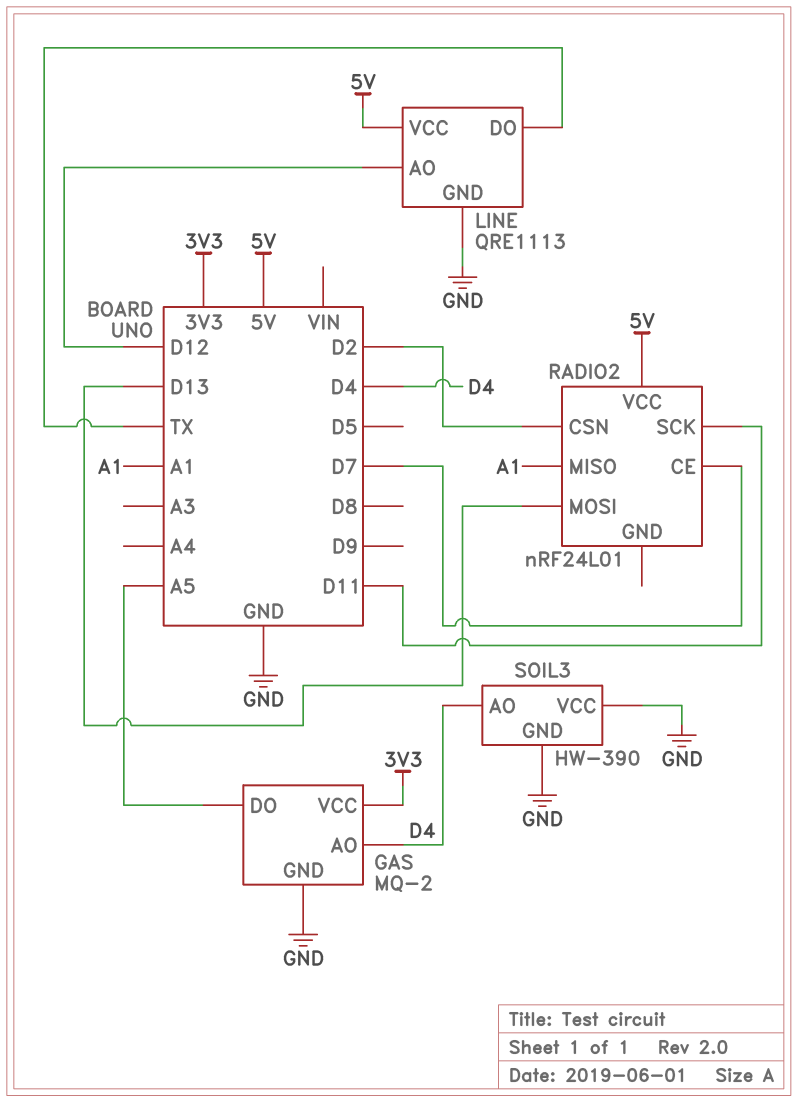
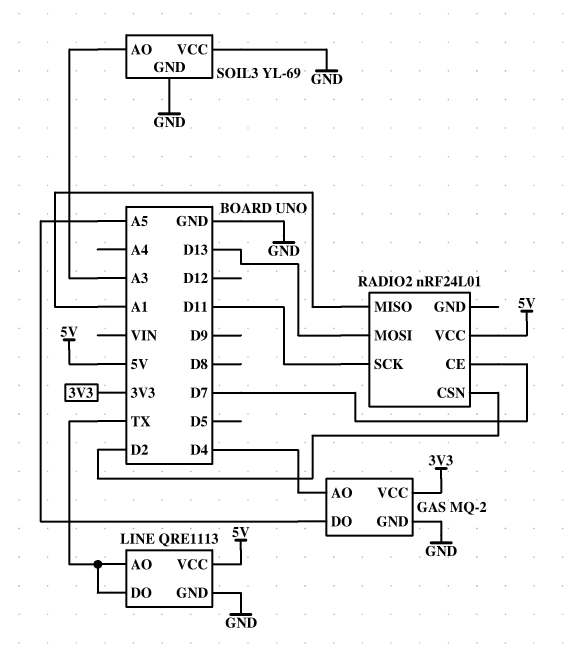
LINE pin AO: D12 -> TX
SOIL3: HW-390 -> YL-69
SOIL3 pin AO: D4 -> A3

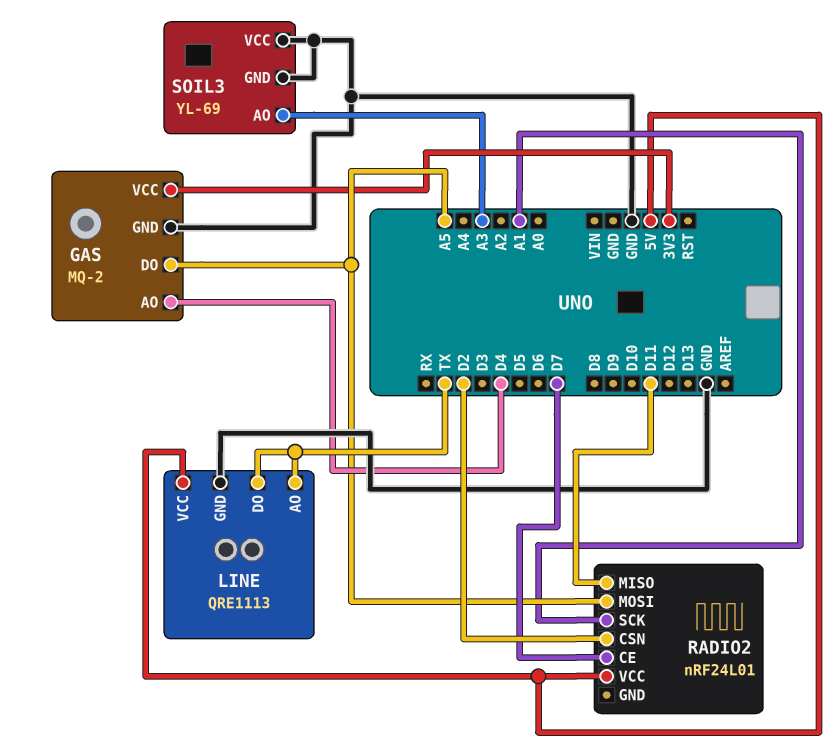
RADIO2 pin MISO: A1 -> D11
RADIO2 pin MOSI: D13 -> A5
RADIO2 pin SCK: D11 -> A1

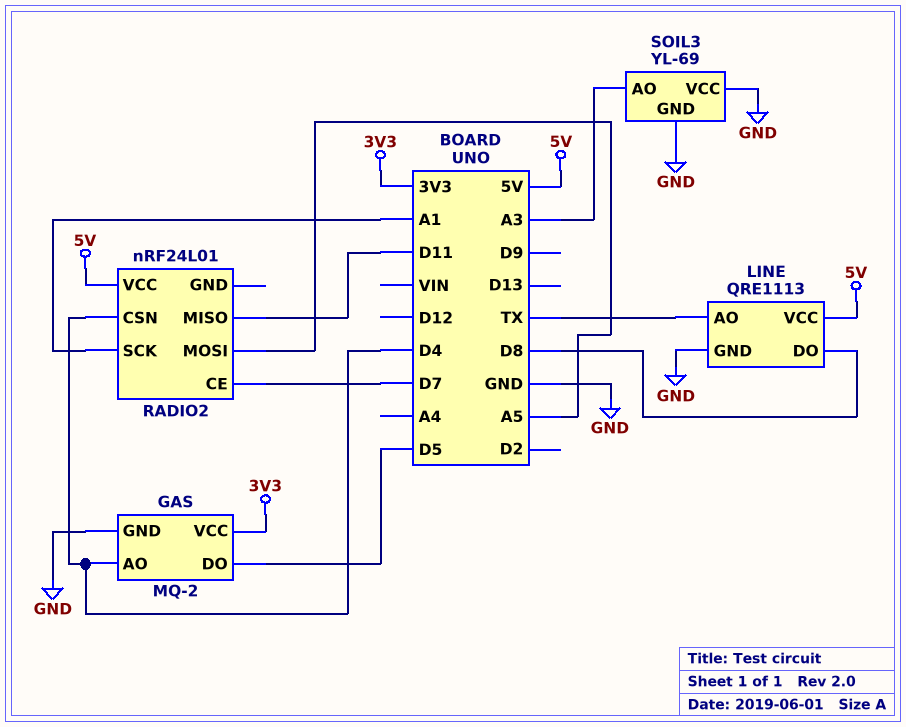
GAS pin DO: A5 -> D5
LINE pin DO: TX -> D8
RADIO2 pin CSN: D2 -> D4

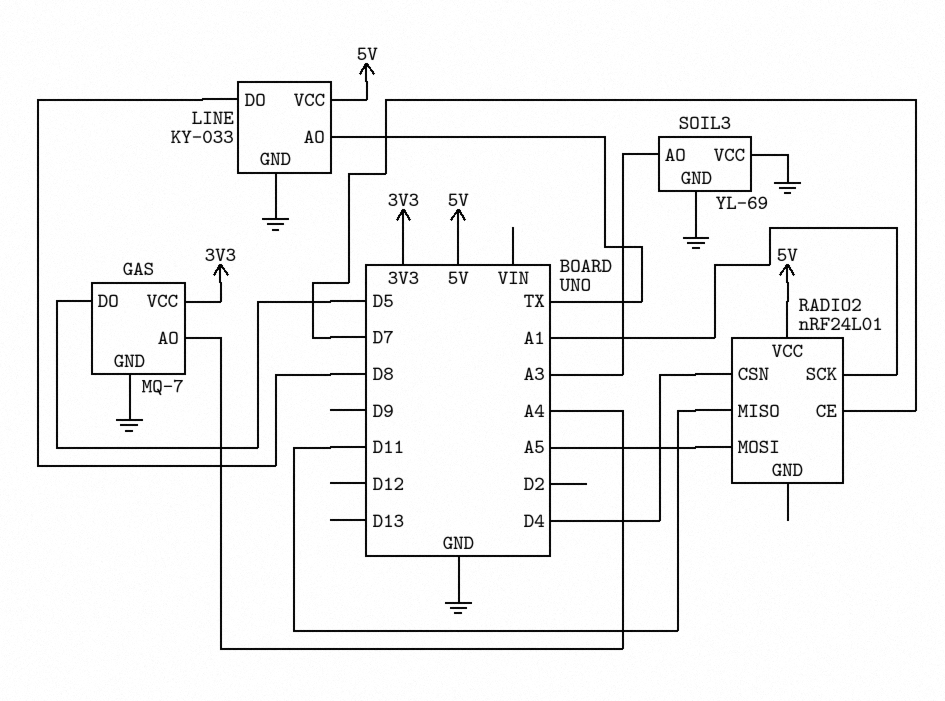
GAS: MQ-2 -> MQ-7
GAS pin AO: D4 -> A4
LINE: QRE1113 -> KY-033

